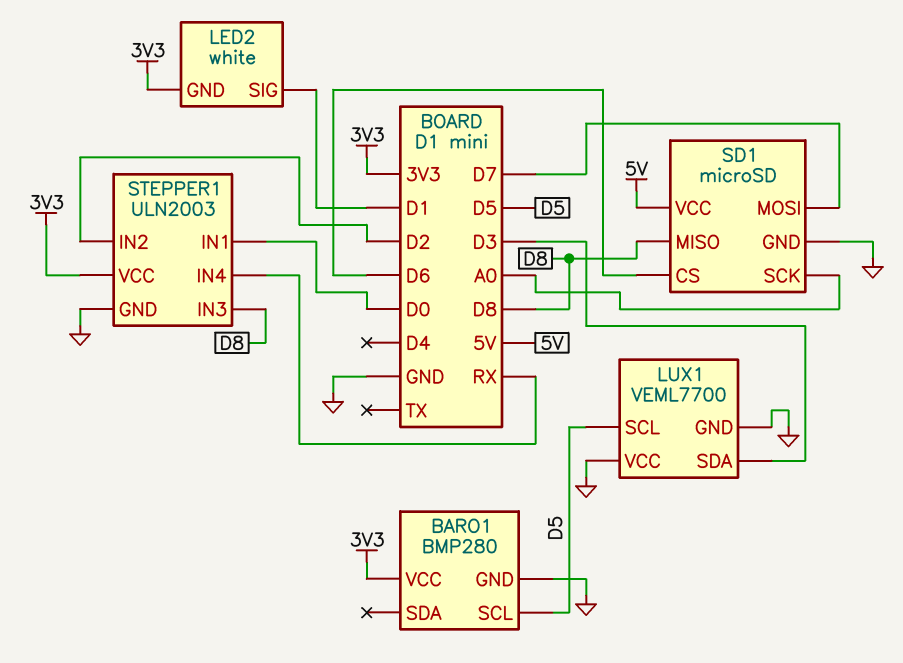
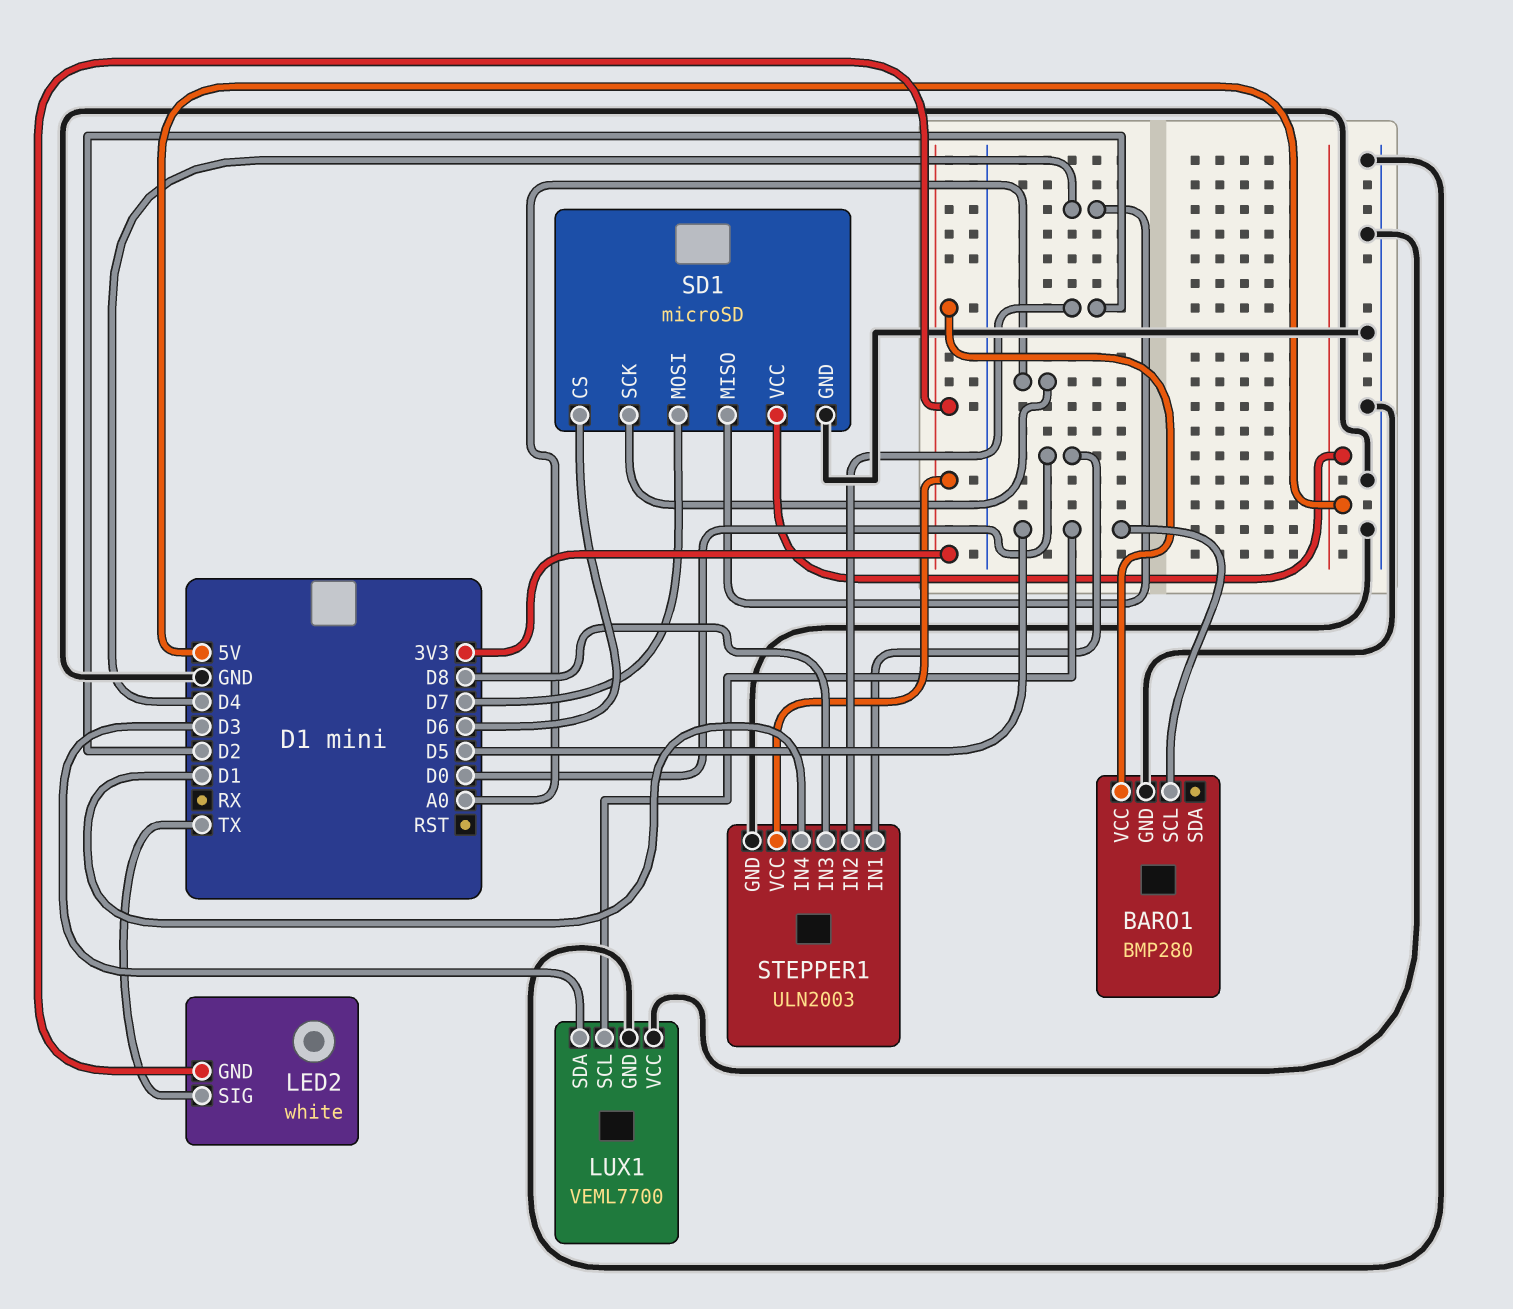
LED2 pin SIG: D1 -> TX
SD1 pin MISO: D8 -> D4
STEPPER1 pin IN4: RX -> D1

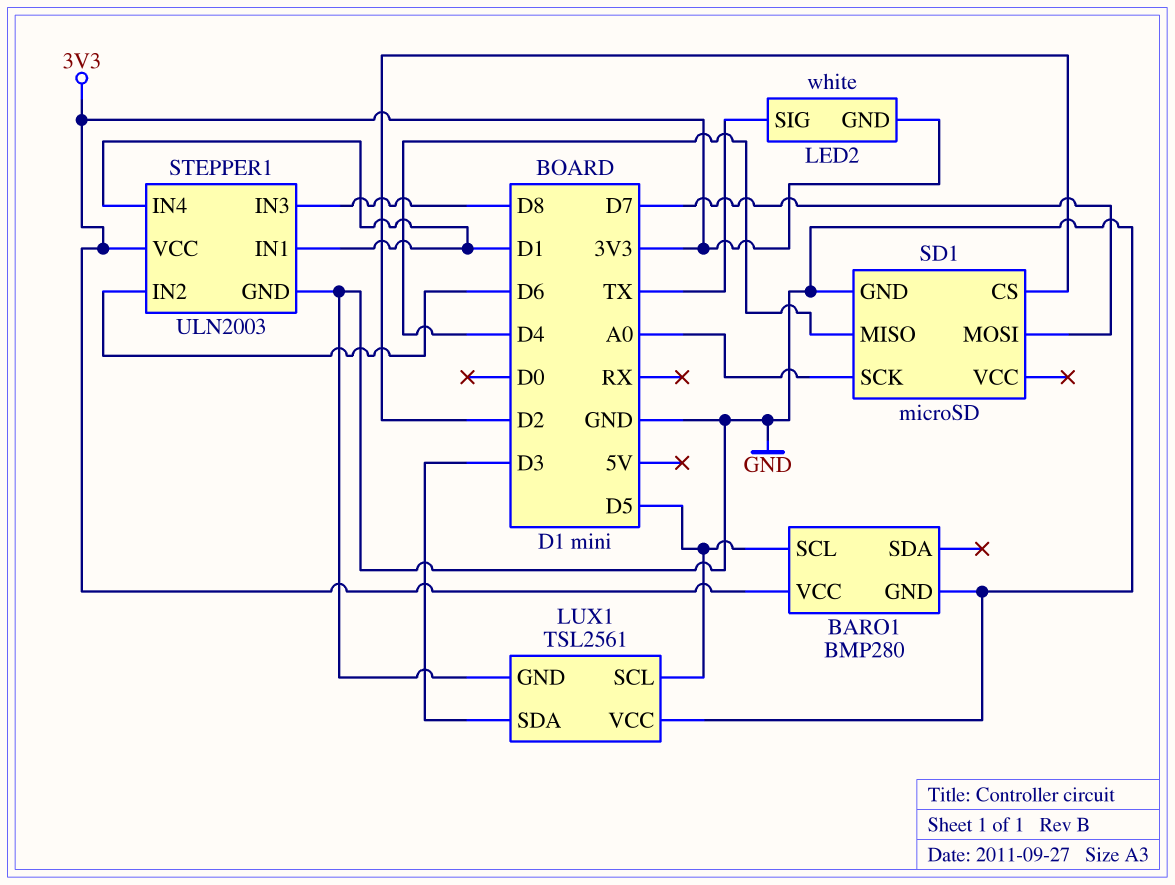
LUX1: VEML7700 -> TSL2561
SD1 pin CS: D6 -> D2
SD1 pin VCC: 5V -> none
STEPPER1 pin IN1: D0 -> D1
STEPPER1 pin IN2: D2 -> D6

